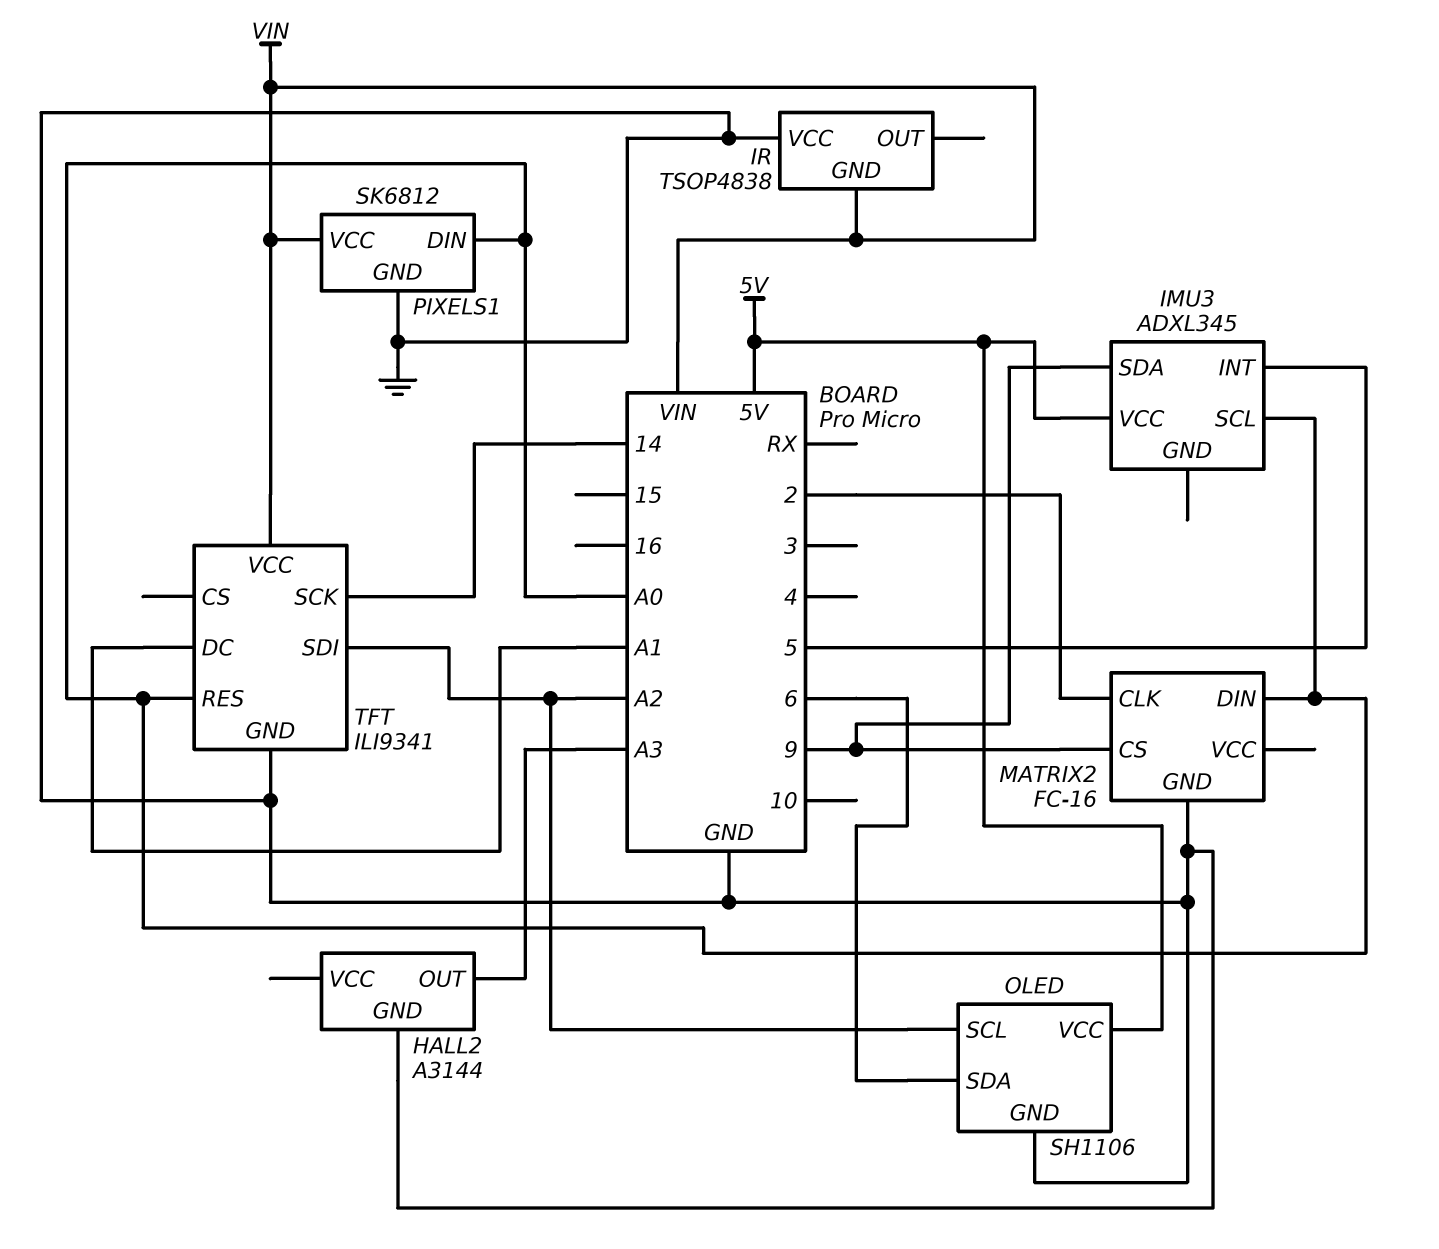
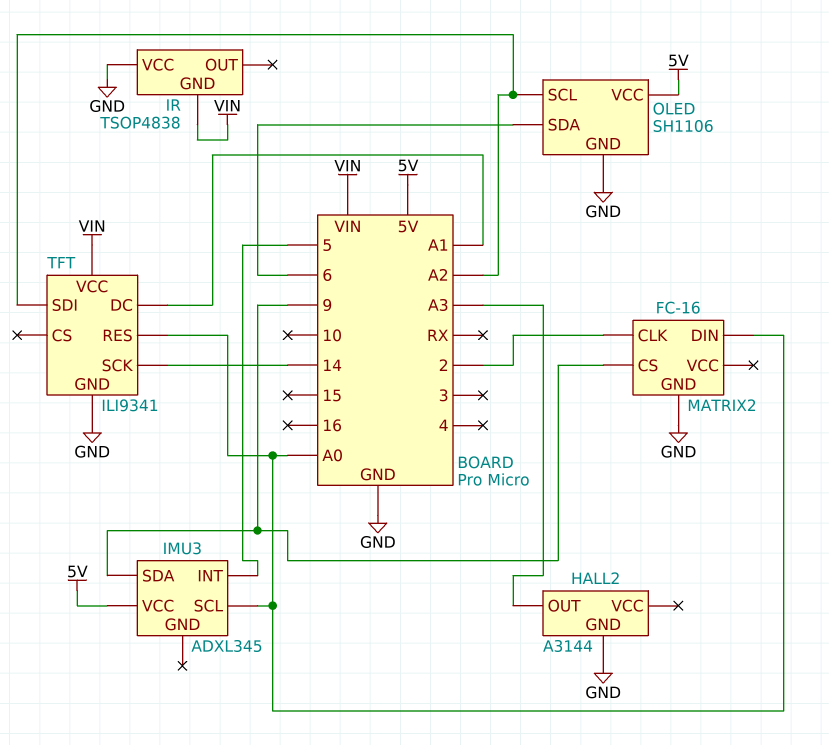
PIXELS1: SK6812 -> none
PIXELS1 pin DIN: A0 -> none
PIXELS1 pin GND: GND -> none
PIXELS1 pin VCC: VIN -> none

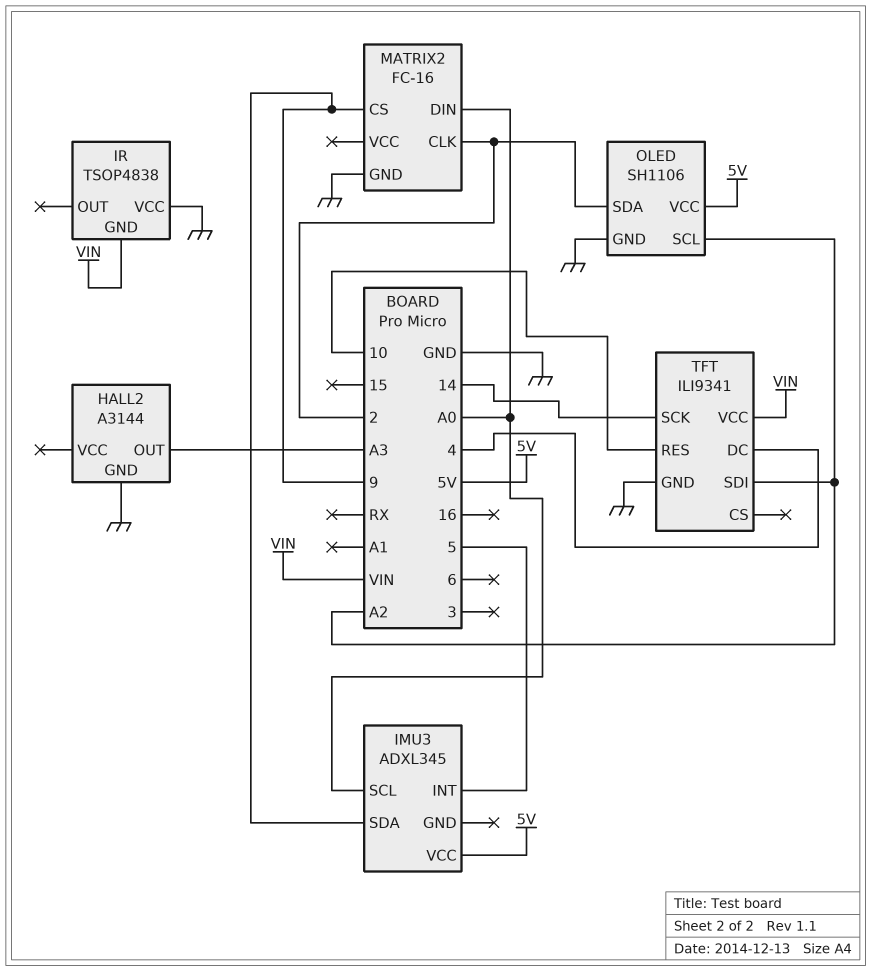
OLED pin SDA: 6 -> 2
TFT pin DC: A1 -> 4
TFT pin RES: A0 -> 10

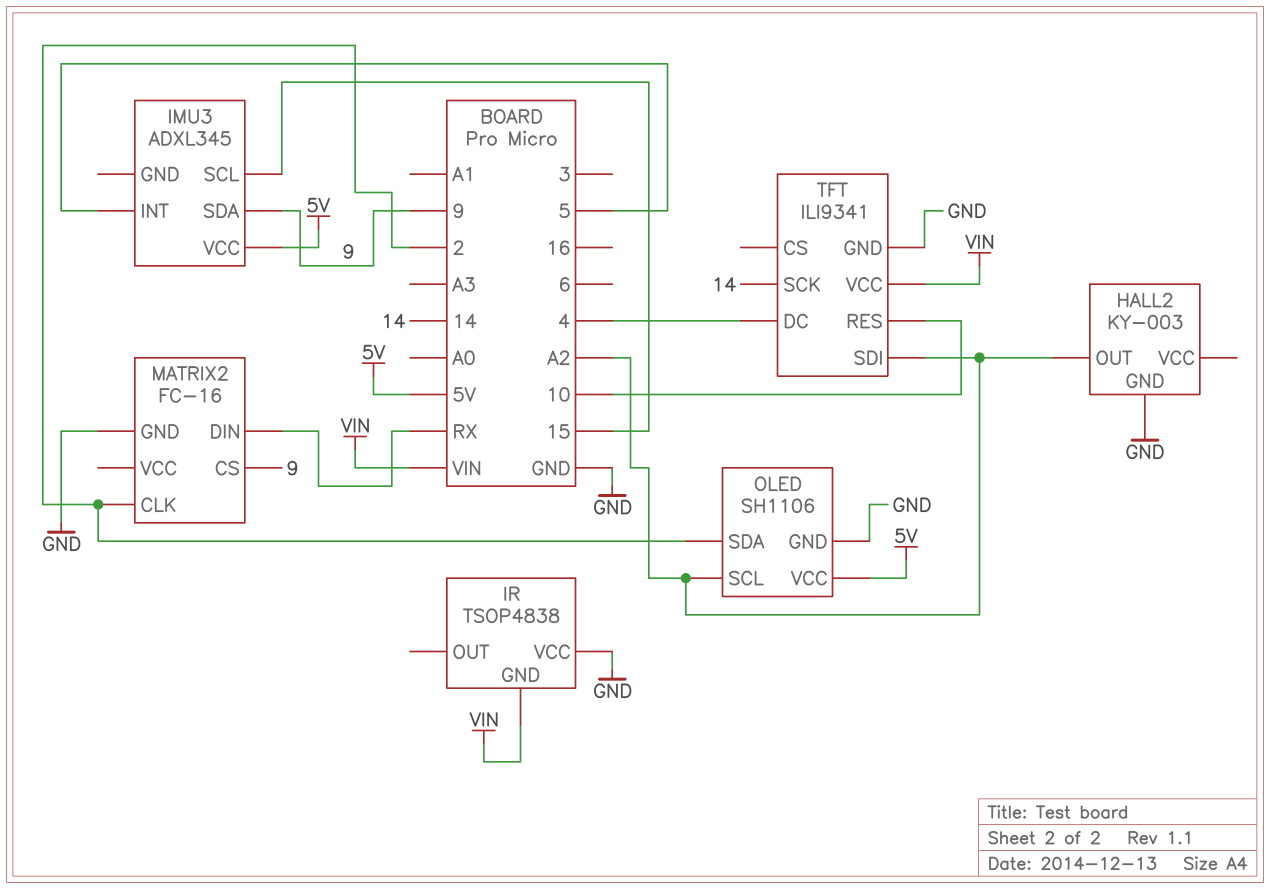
HALL2: A3144 -> KY-003
HALL2 pin OUT: A3 -> A2
IMU3 pin SCL: A0 -> 15
MATRIX2 pin DIN: A0 -> RX

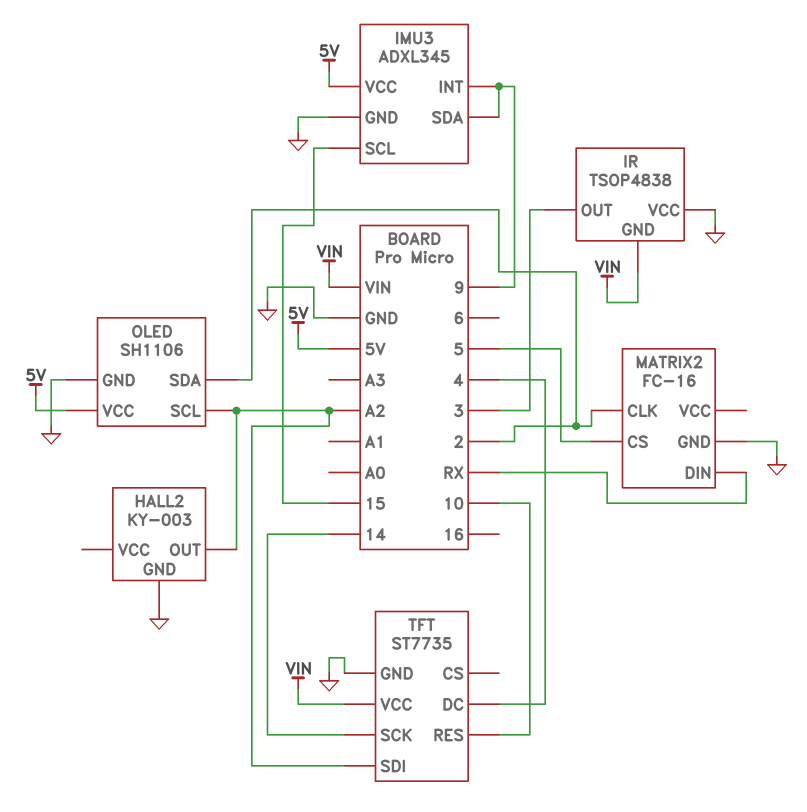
IMU3 pin GND: none -> GND
IMU3 pin INT: 5 -> 9
IR pin OUT: none -> 3
MATRIX2 pin CS: 9 -> 5
TFT: ILI9341 -> ST7735

